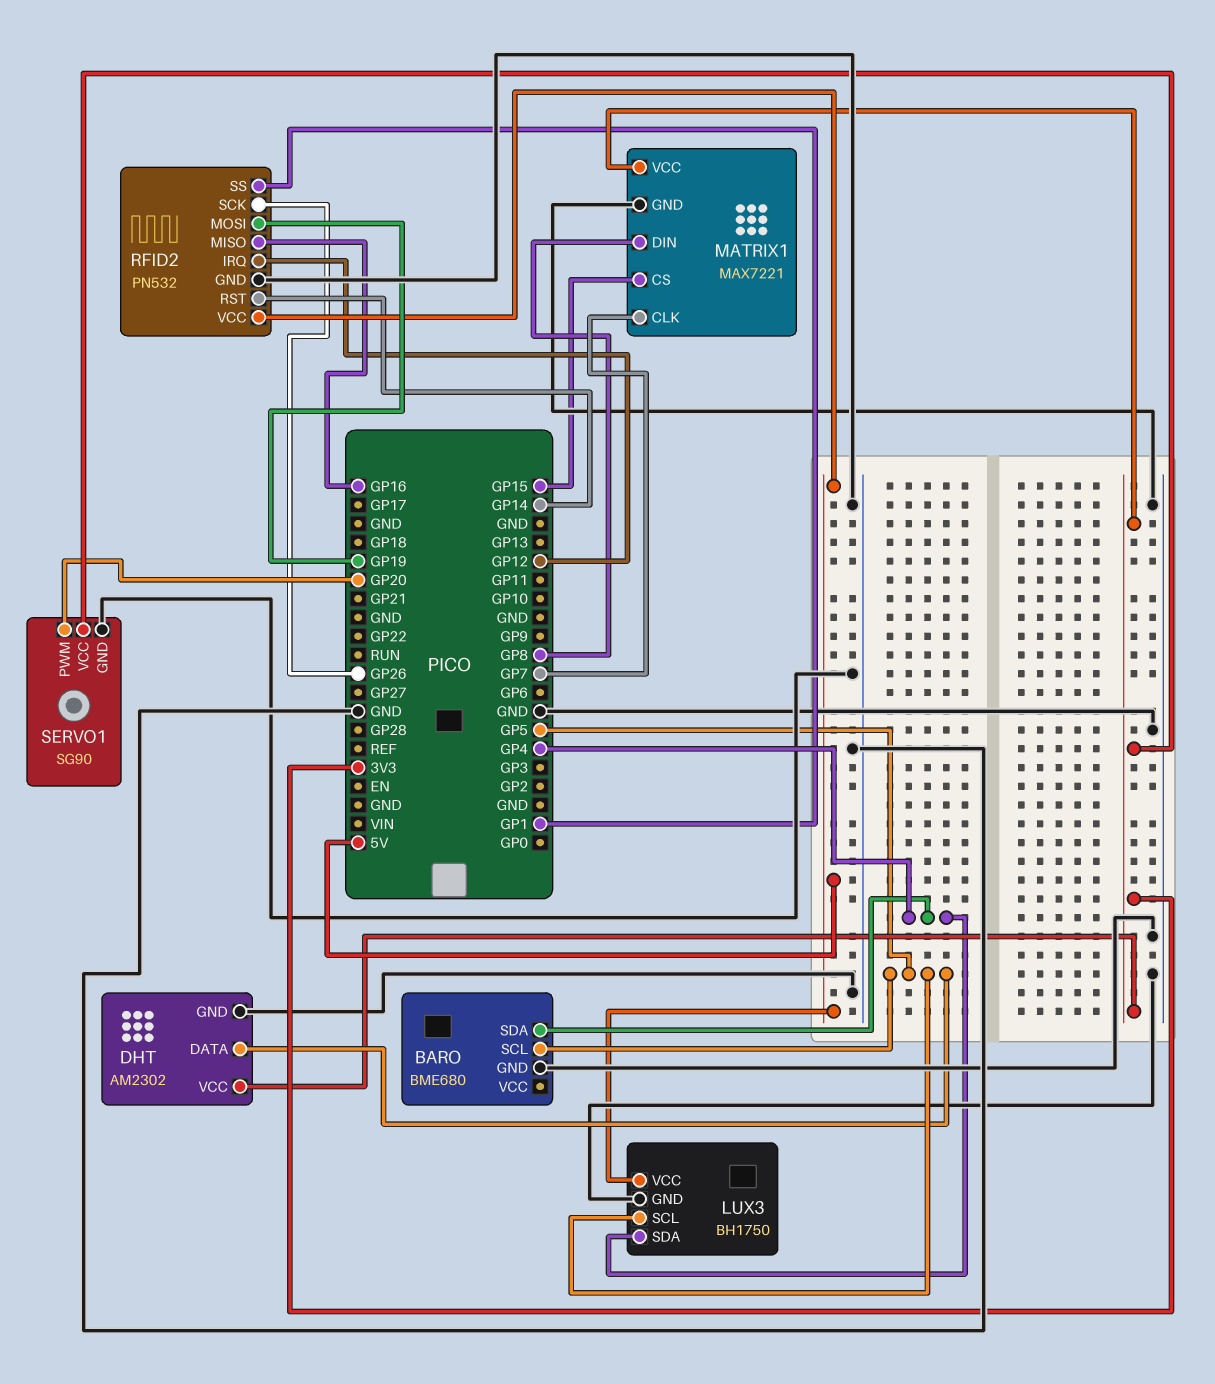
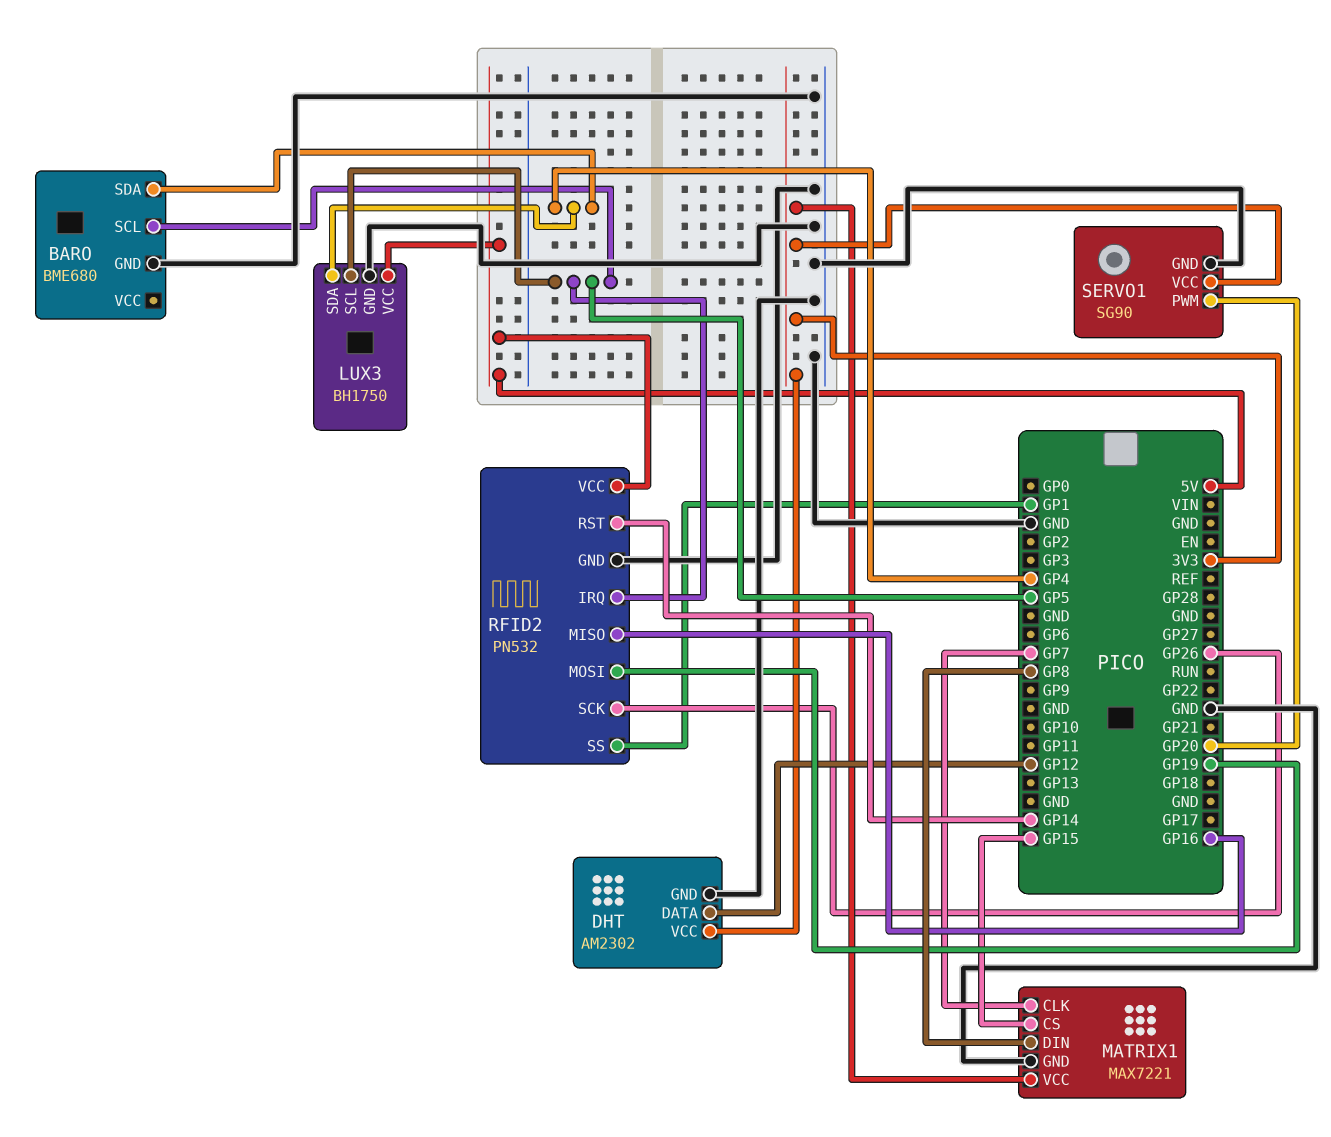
DHT pin DATA: GP5 -> GP12
RFID2 pin IRQ: GP12 -> GP5

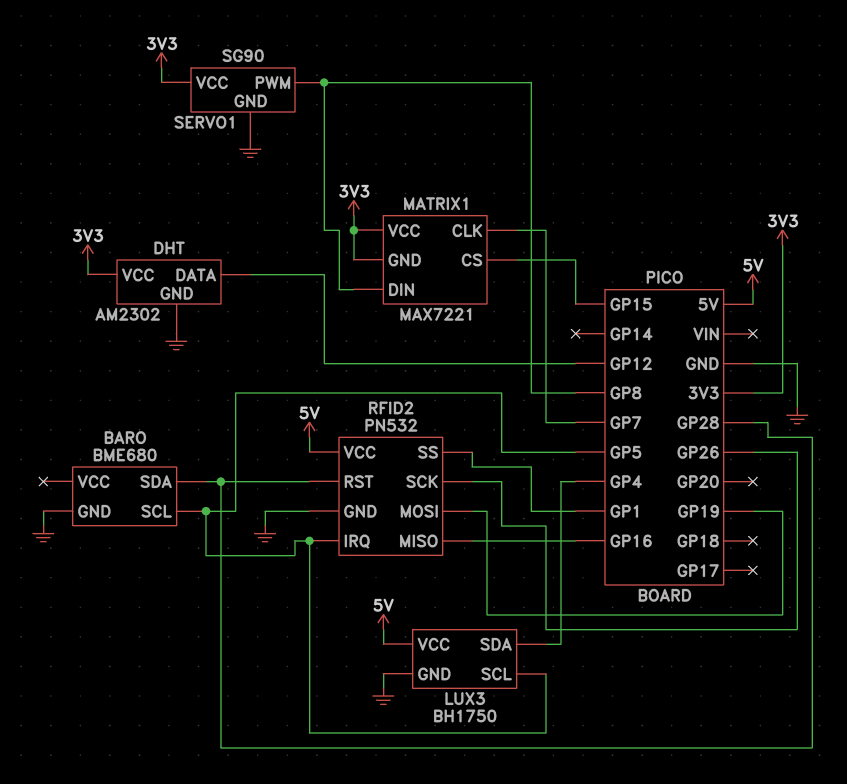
BARO pin SDA: GP4 -> GP28
MATRIX1 pin GND: GND -> 3V3
RFID2 pin RST: GP14 -> GP28
SERVO1 pin PWM: GP20 -> GP8

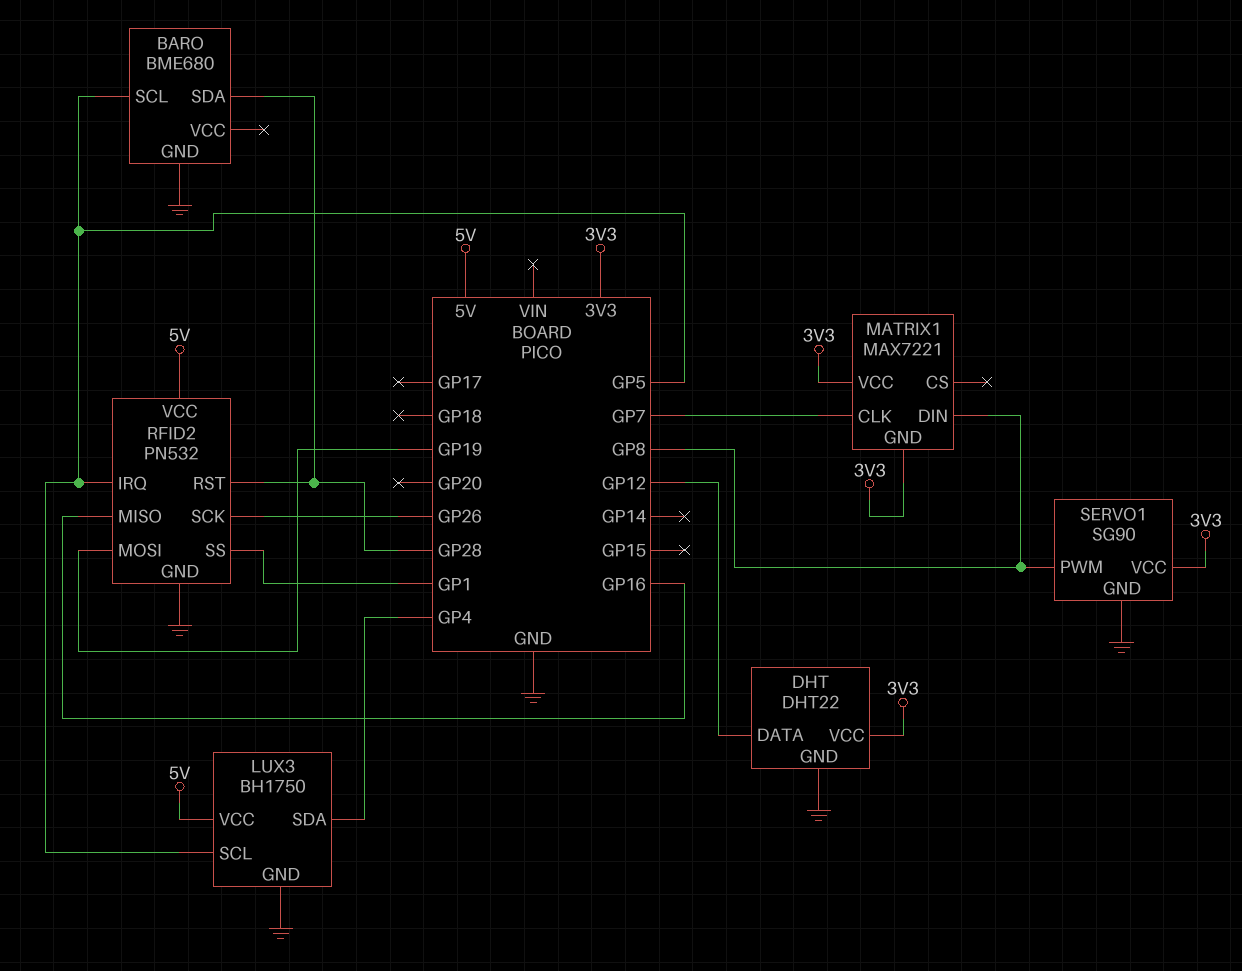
DHT: AM2302 -> DHT22
MATRIX1 pin CS: GP15 -> none

